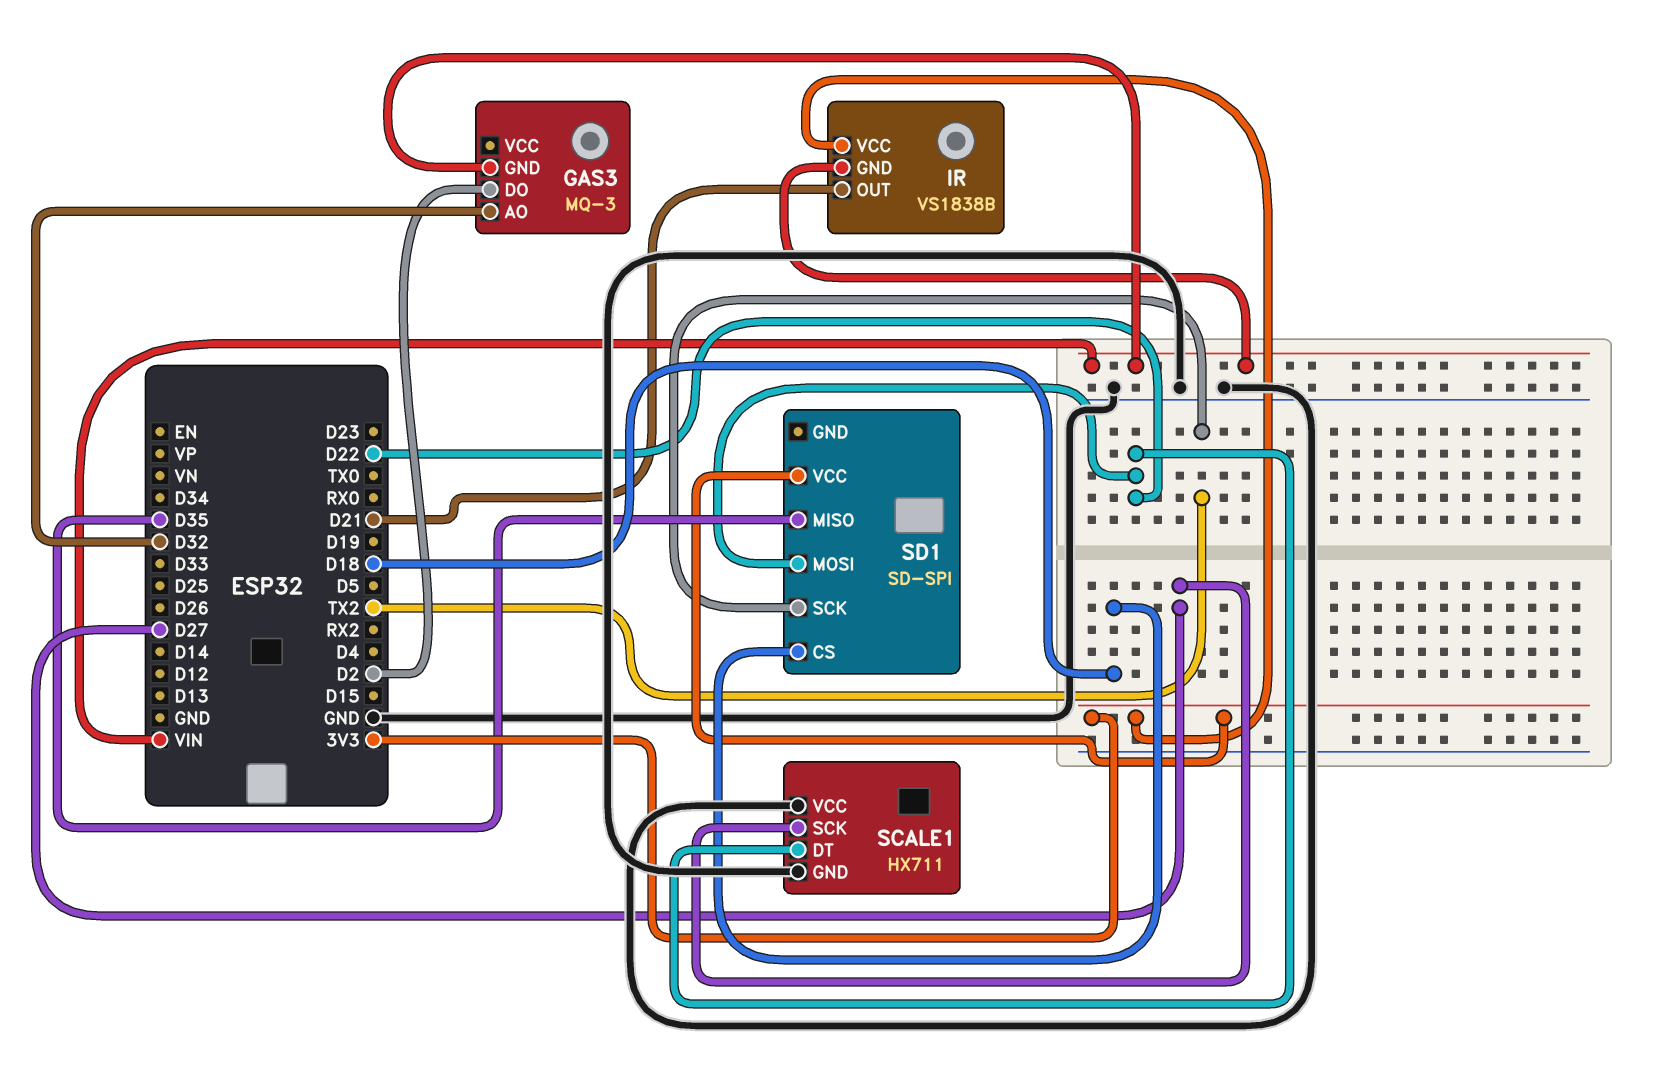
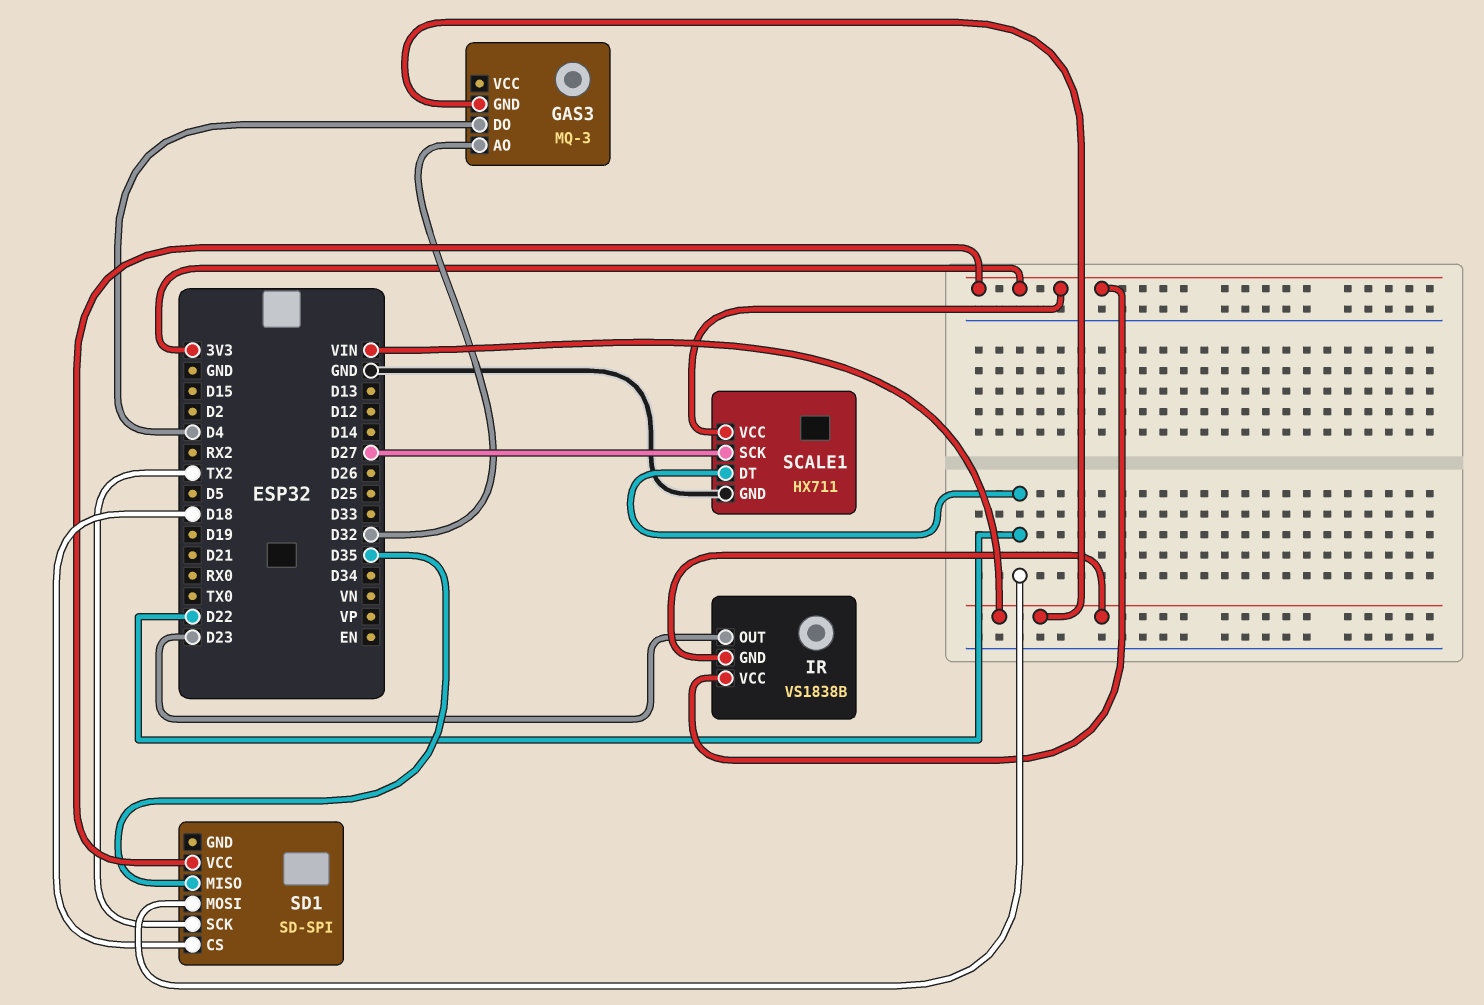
GAS3 pin DO: D2 -> D4
IR pin OUT: D21 -> D23
SCALE1 pin VCC: GND -> 3V3

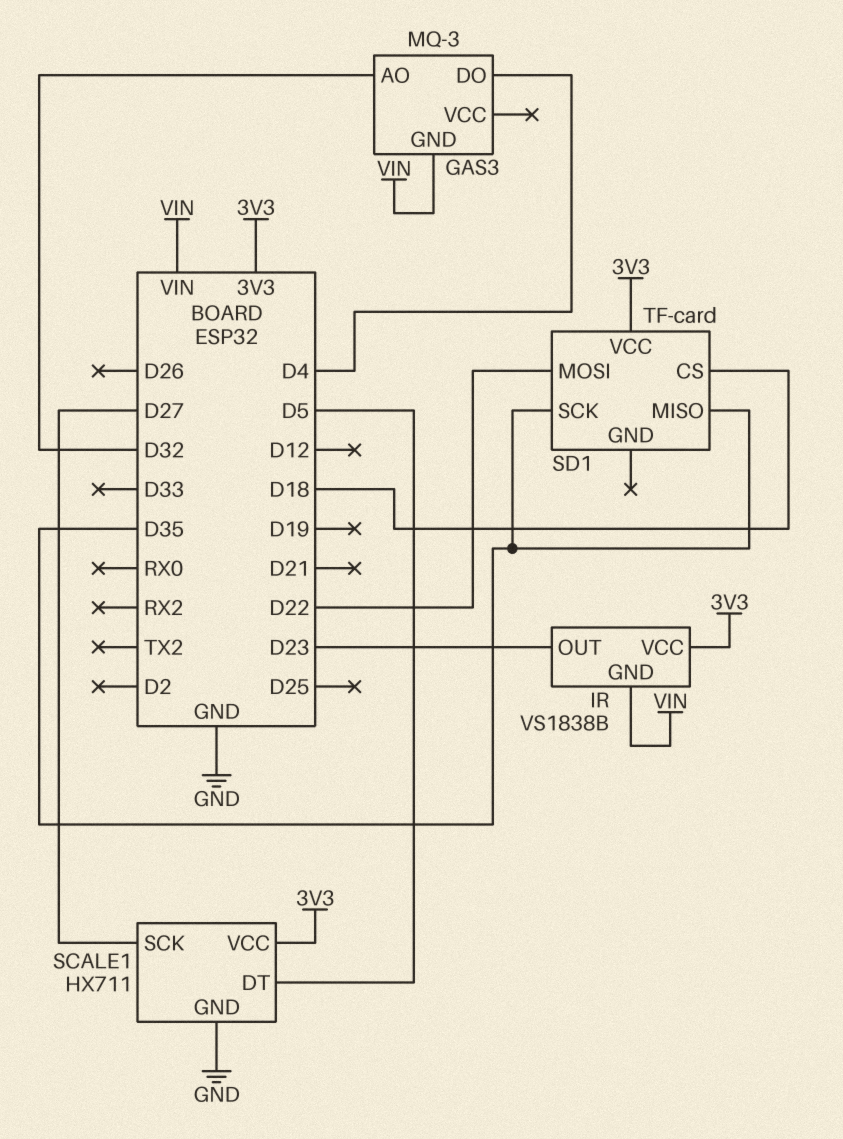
SCALE1 pin DT: D22 -> D5
SD1: SD-SPI -> TF-card
SD1 pin SCK: TX2 -> D35

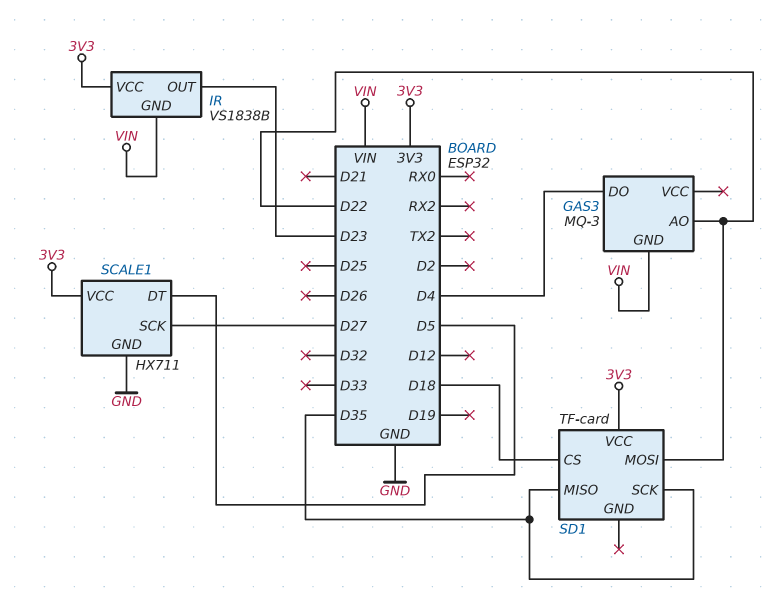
GAS3 pin AO: D32 -> D22

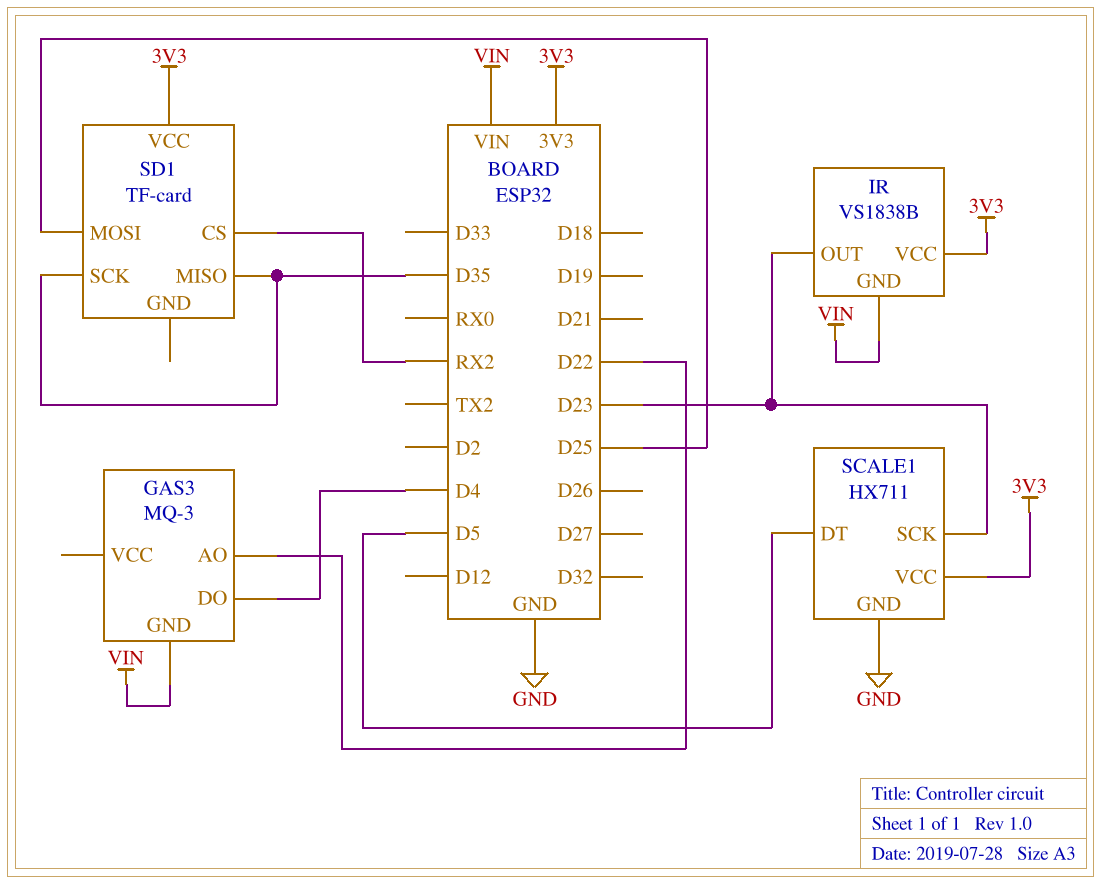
SCALE1 pin SCK: D27 -> D23
SD1 pin CS: D18 -> RX2
SD1 pin MOSI: D22 -> D25

